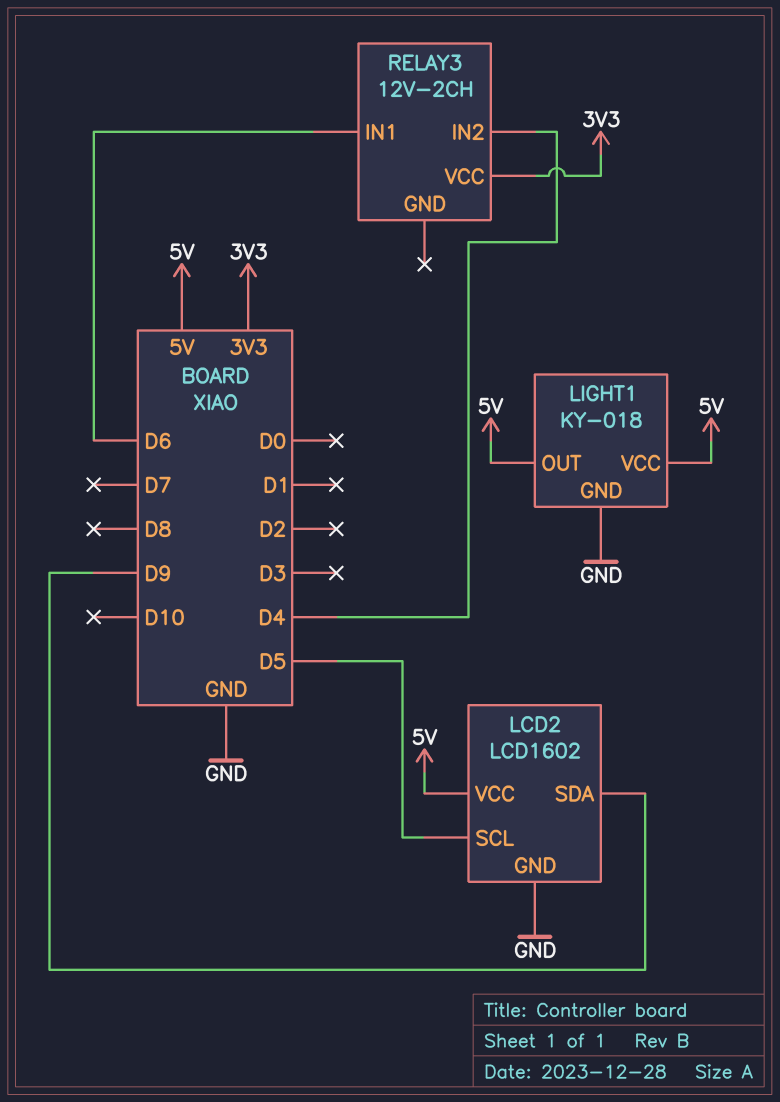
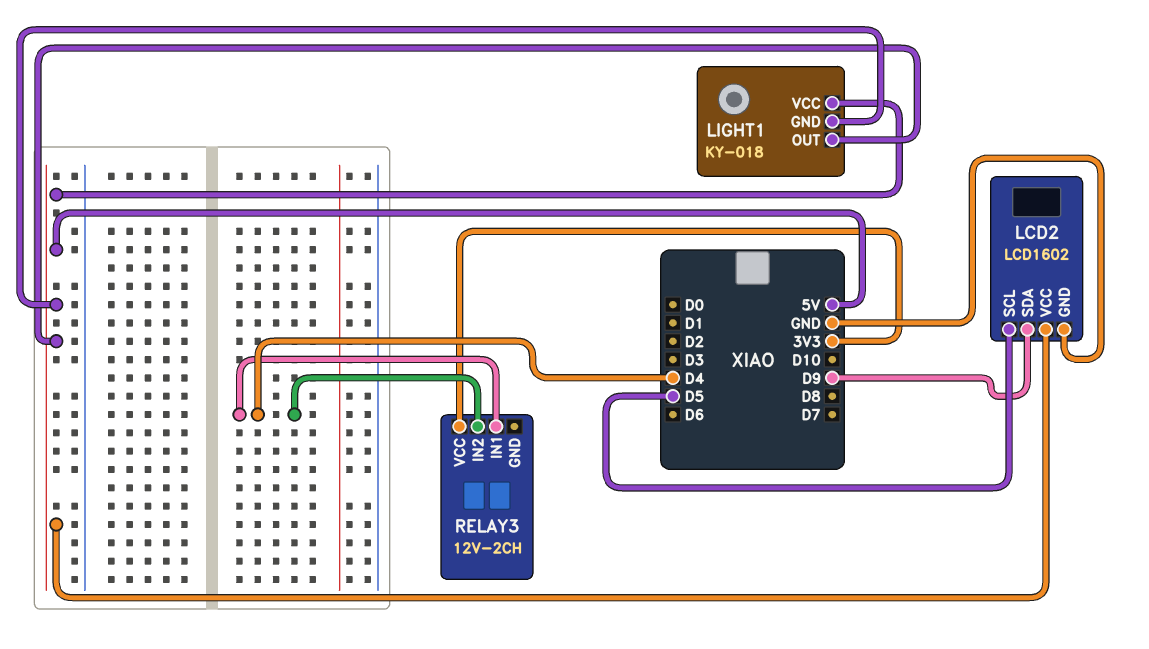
LIGHT1 pin GND: GND -> 5V
RELAY3 pin IN1: D6 -> D4

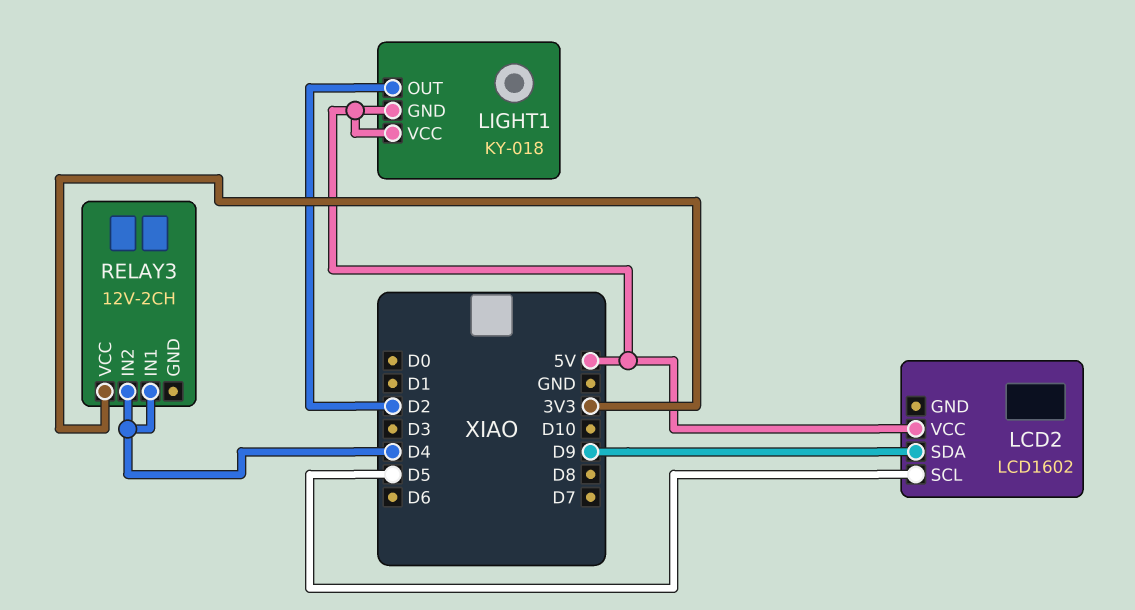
LCD2 pin GND: GND -> none
LIGHT1 pin OUT: 5V -> D2

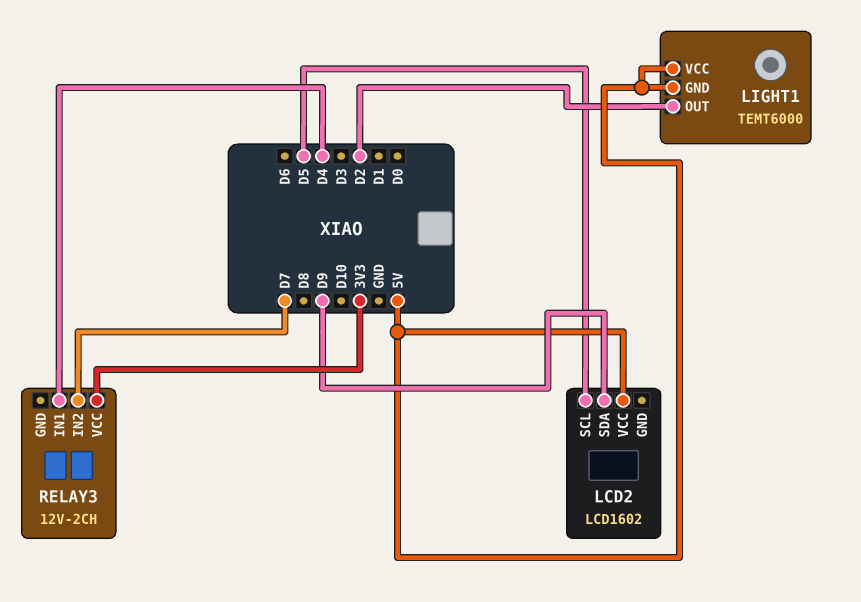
LIGHT1: KY-018 -> TEMT6000
RELAY3 pin IN2: D4 -> D7

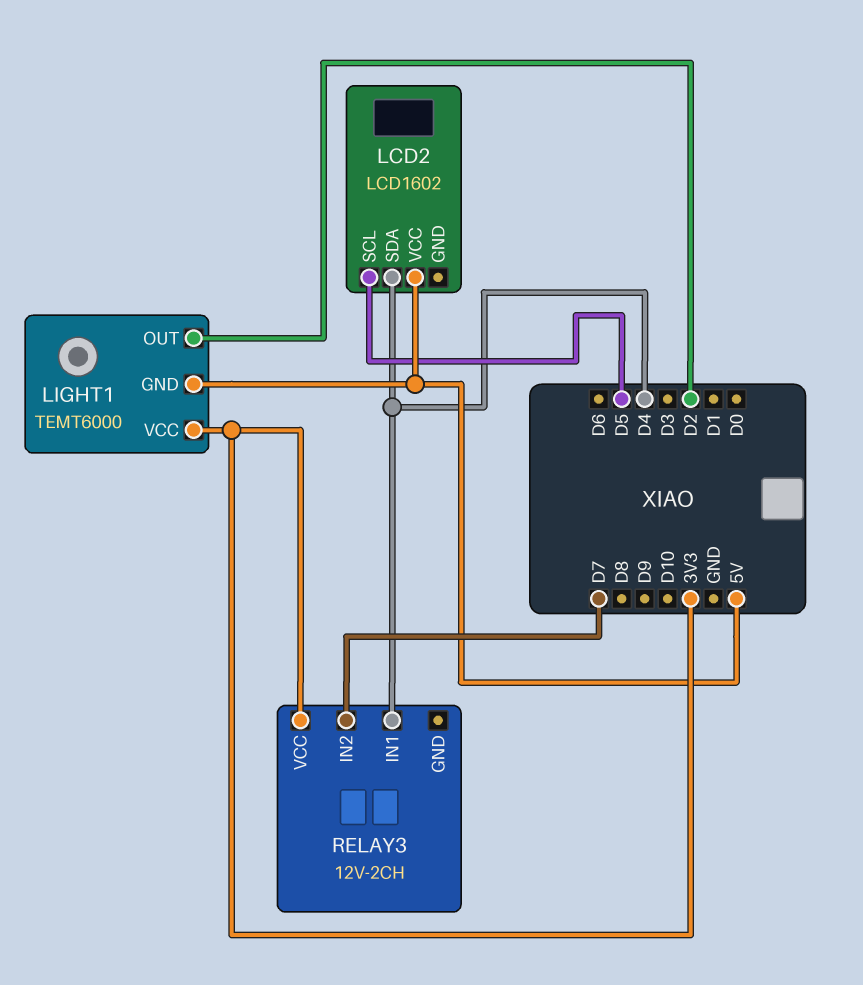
LCD2 pin SDA: D9 -> D4
LIGHT1 pin VCC: 5V -> 3V3

